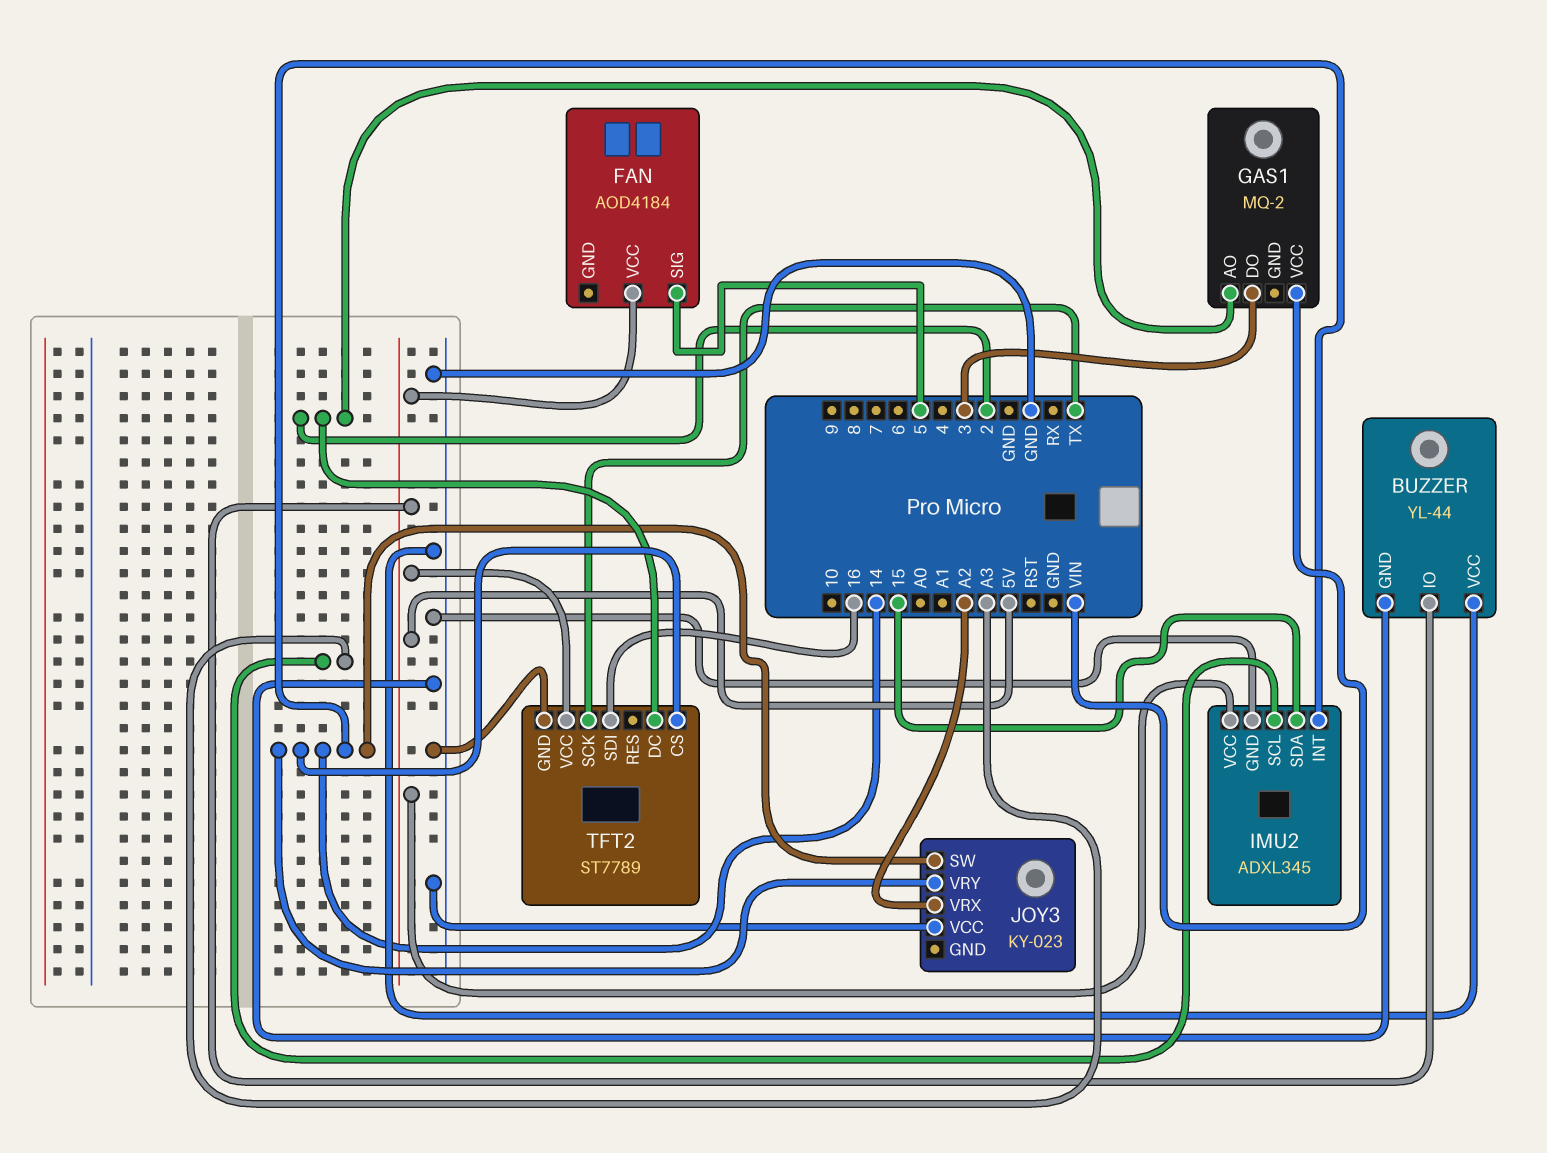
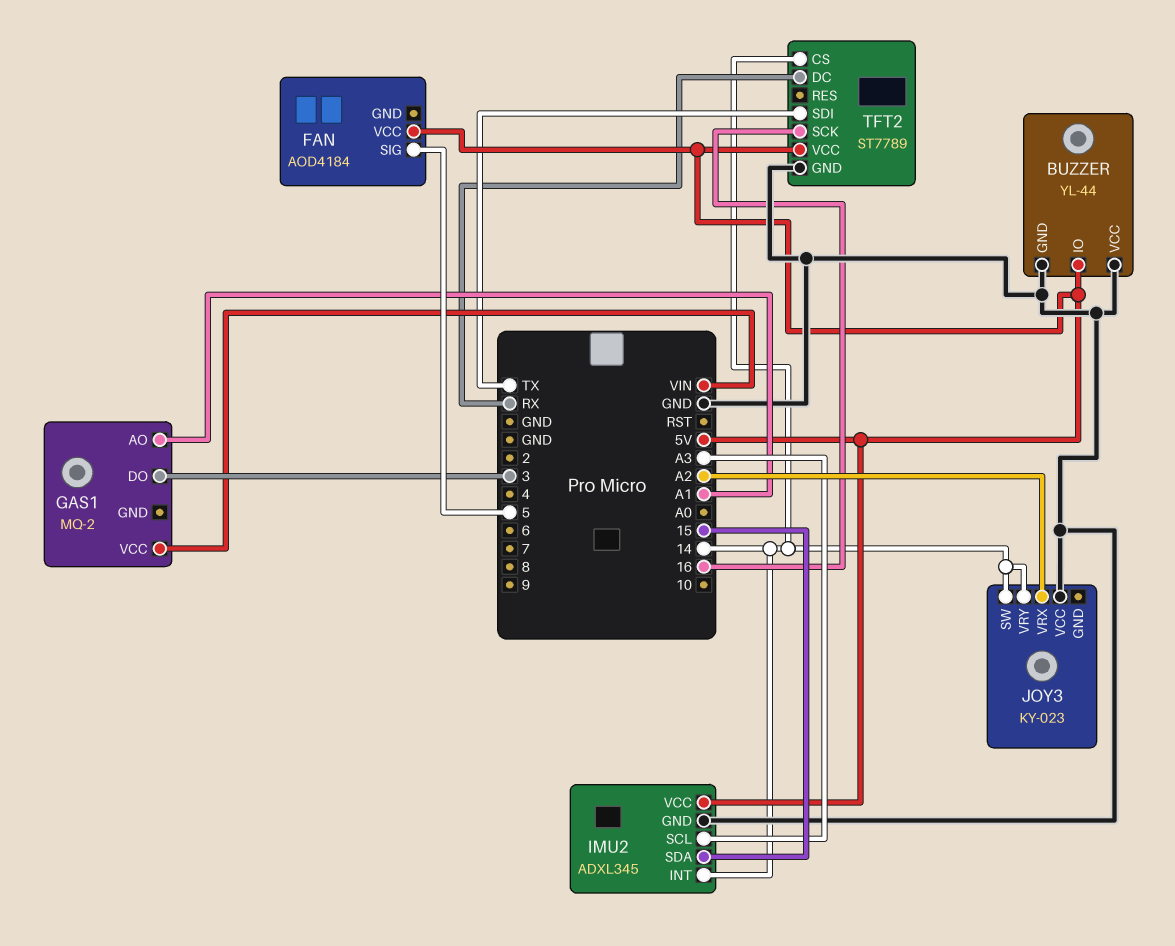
GAS1 pin AO: 2 -> A1
TFT2 pin DC: 2 -> RX
TFT2 pin SCK: TX -> 16
TFT2 pin SDI: 16 -> TX

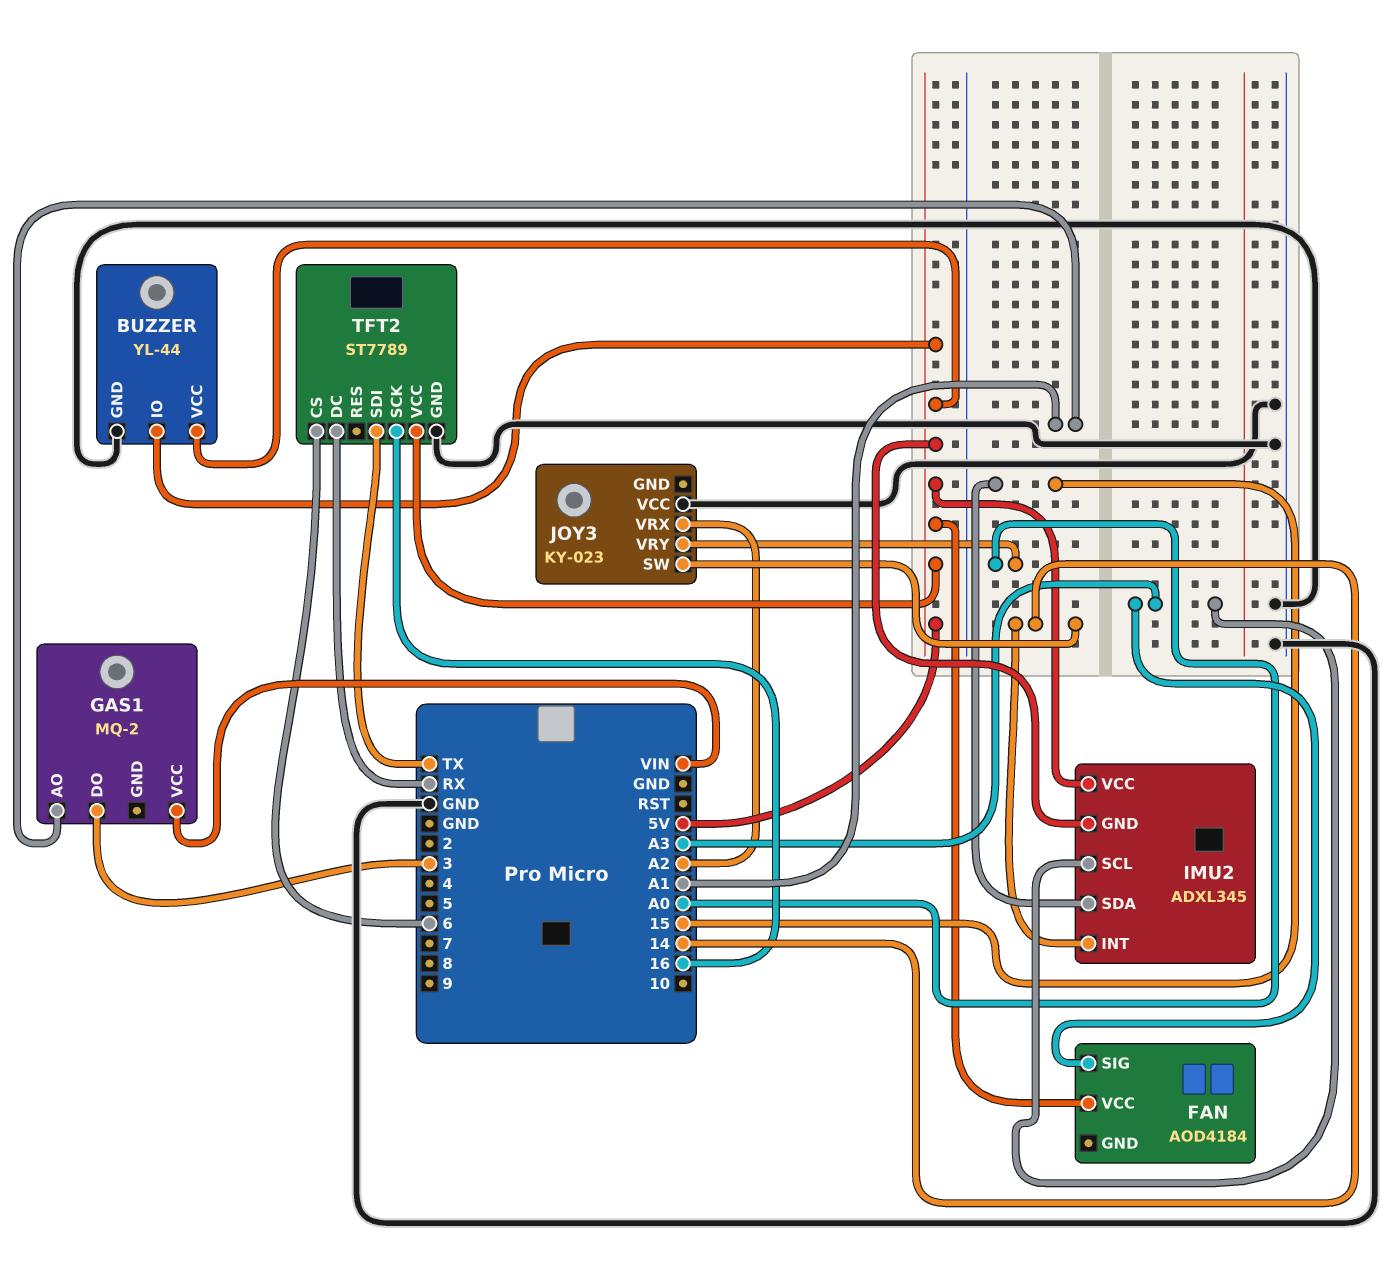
BUZZER pin VCC: GND -> 5V
FAN pin SIG: 5 -> A3
IMU2 pin GND: GND -> 5V
JOY3 pin VRY: 14 -> A0
TFT2 pin CS: 14 -> 6

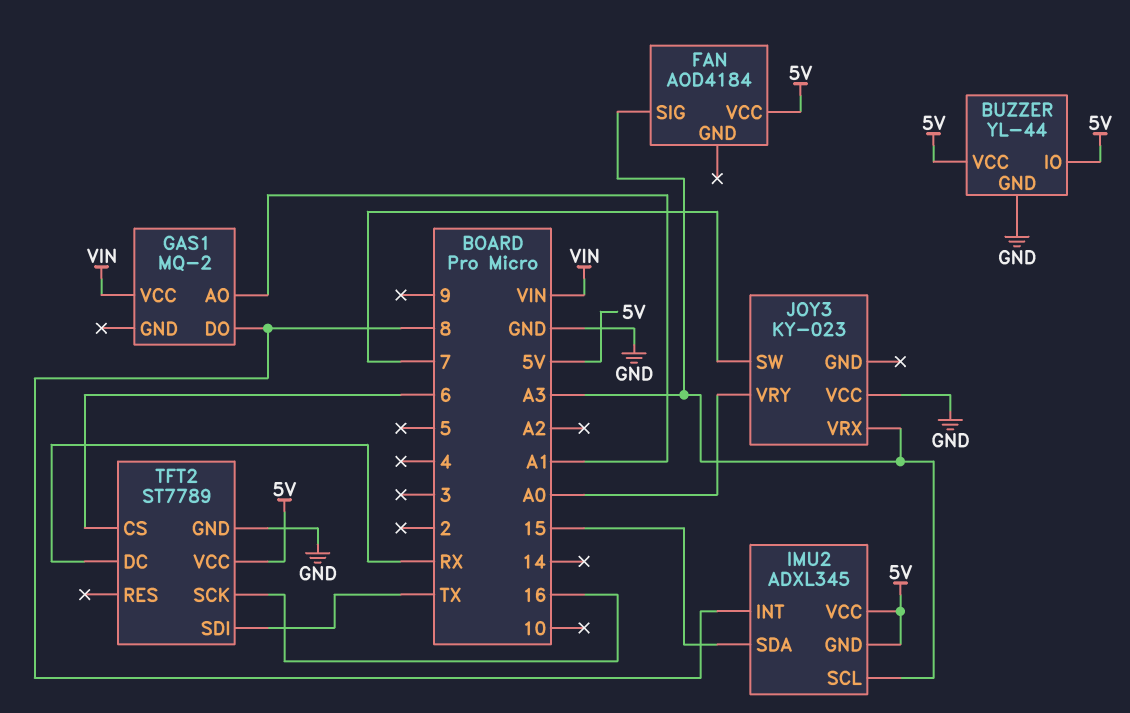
GAS1 pin DO: 3 -> 8
IMU2 pin INT: 14 -> 8
JOY3 pin SW: 14 -> 7
JOY3 pin VRX: A2 -> A3

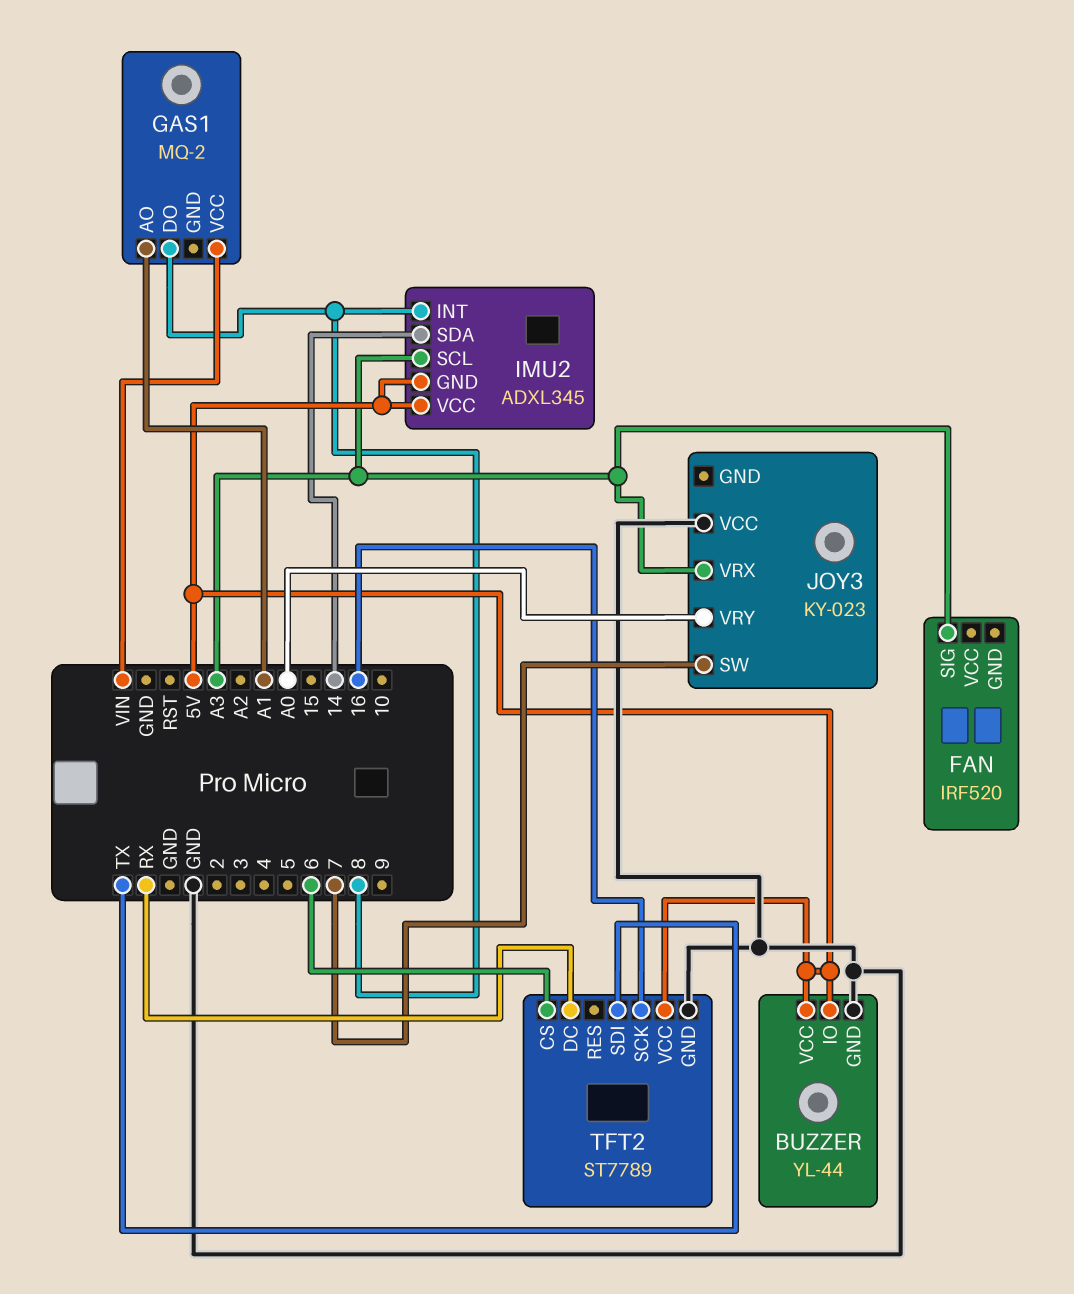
FAN: AOD4184 -> IRF520
FAN pin VCC: 5V -> none
IMU2 pin SDA: 15 -> 14

